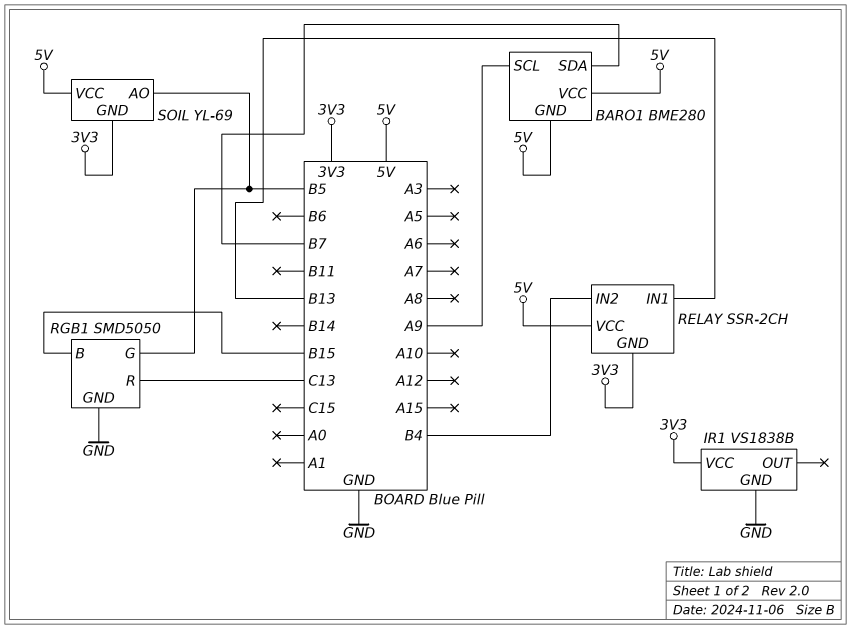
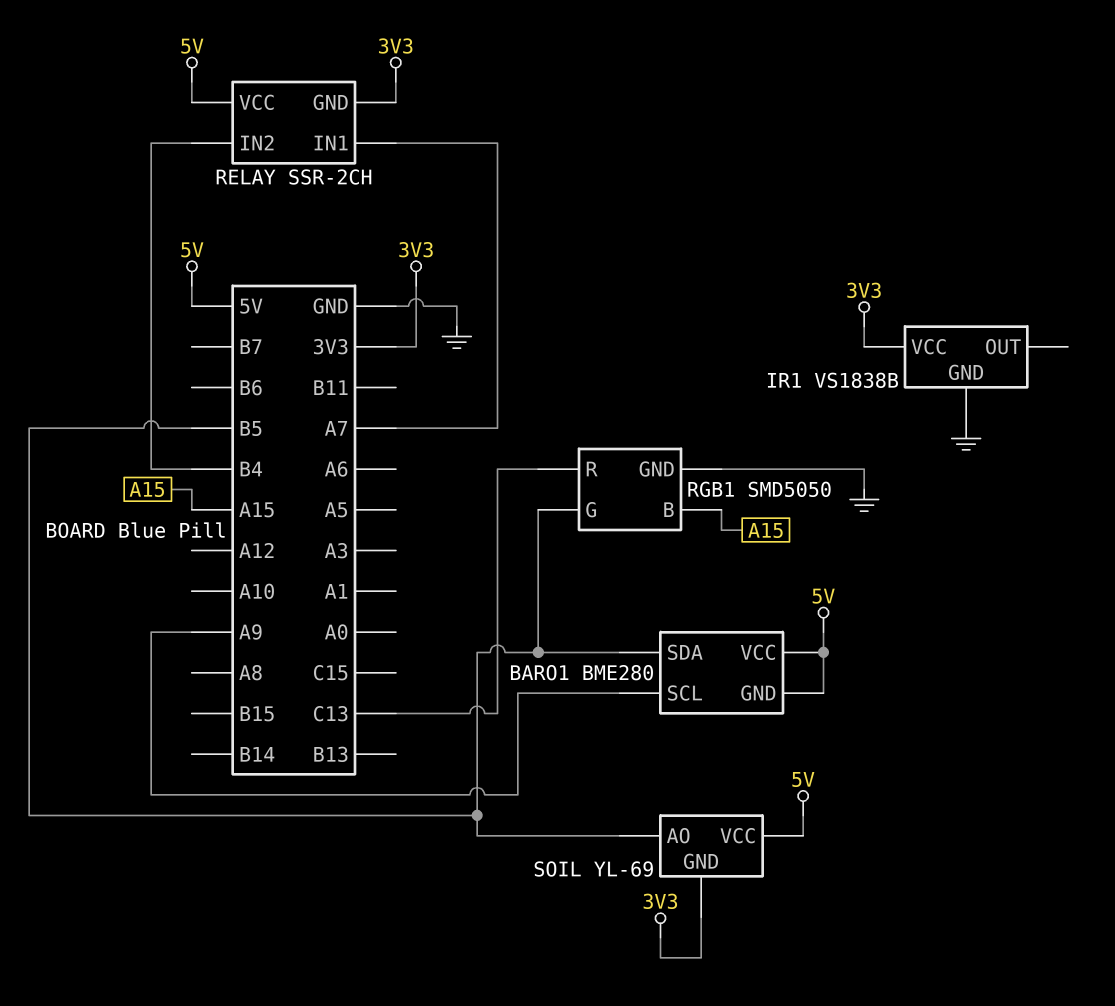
BARO1 pin SDA: B7 -> B5
RELAY pin IN1: B13 -> A7
RGB1 pin B: B15 -> A15

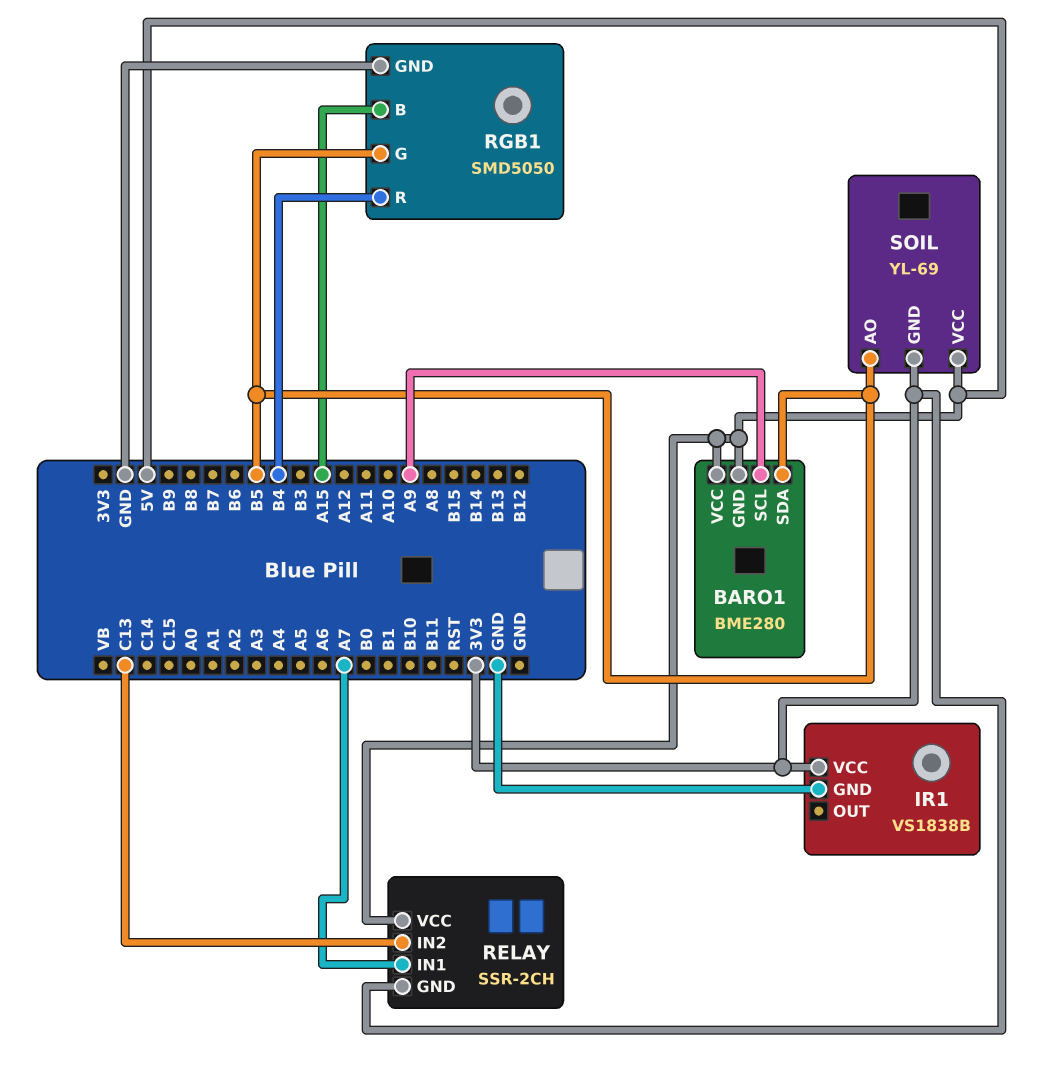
RELAY pin IN2: B4 -> C13
RGB1 pin R: C13 -> B4

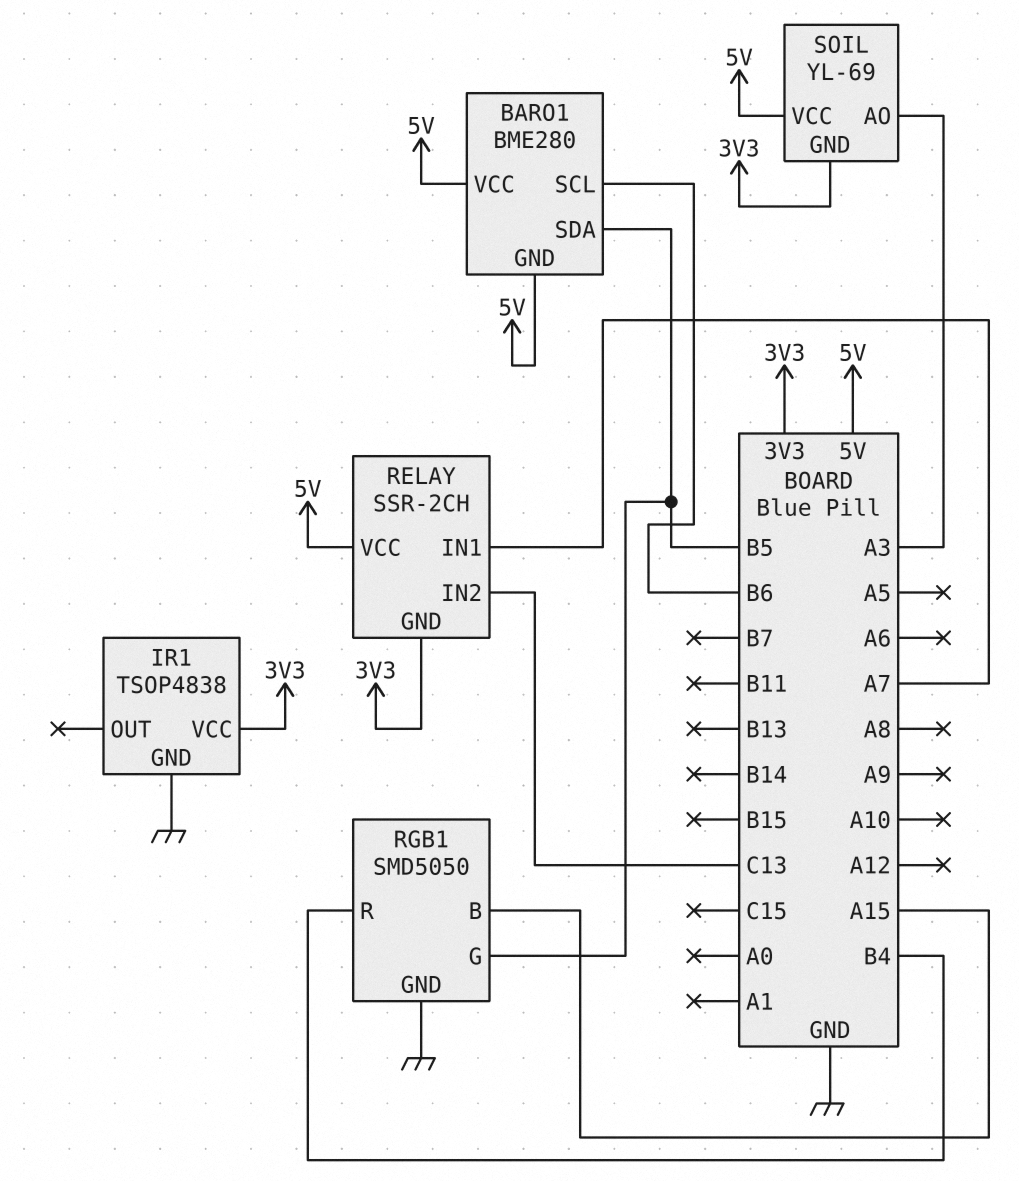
BARO1 pin SCL: A9 -> B6
IR1: VS1838B -> TSOP4838
SOIL pin AO: B5 -> A3

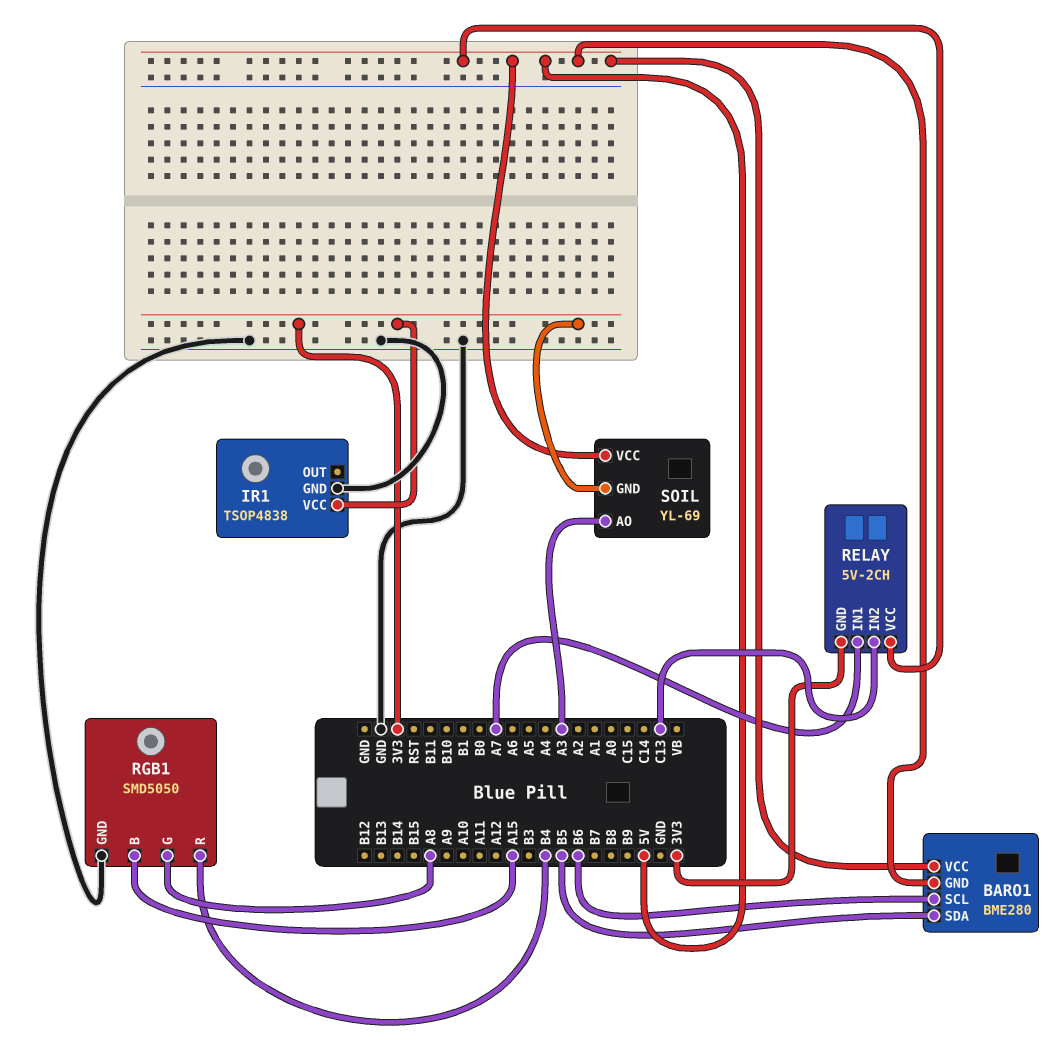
RELAY: SSR-2CH -> 5V-2CH
RGB1 pin G: B5 -> A8

